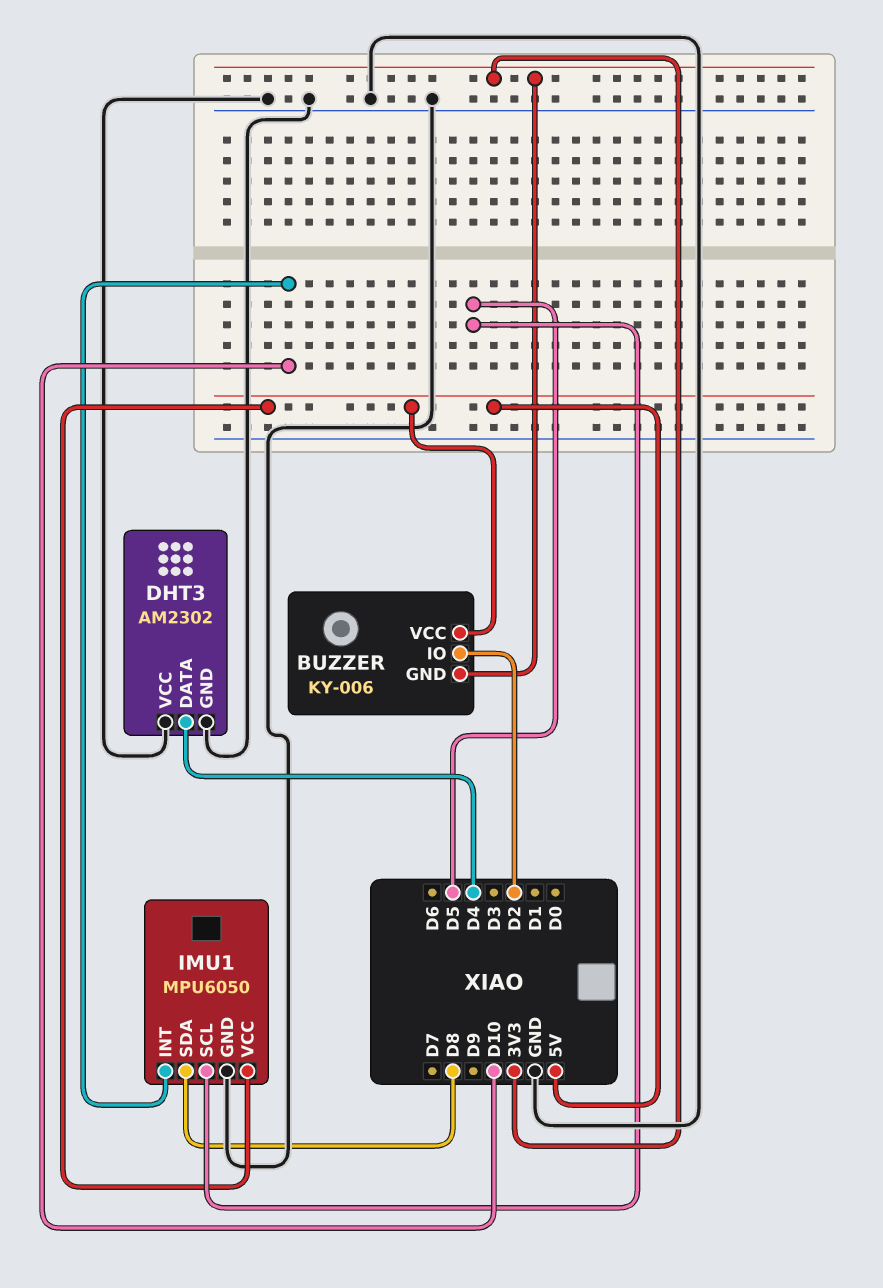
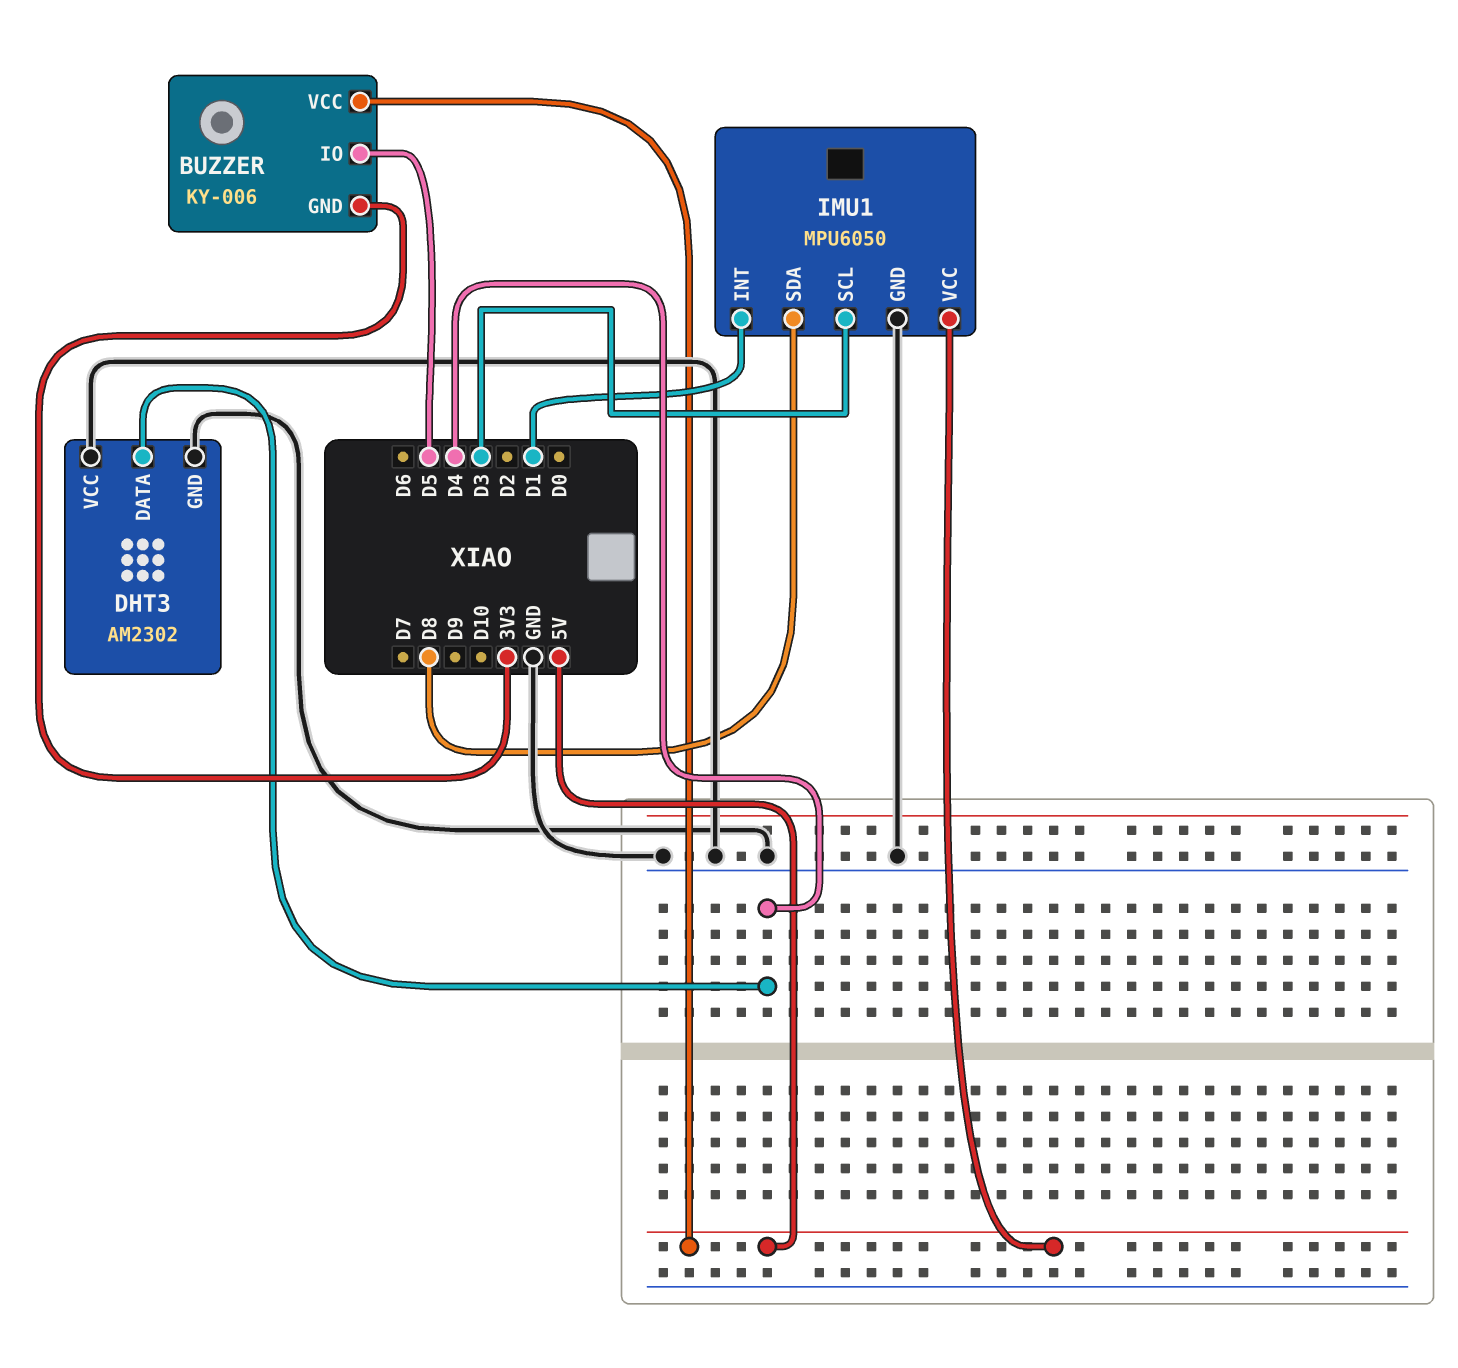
BUZZER pin IO: D2 -> D5
IMU1 pin INT: D10 -> D1
IMU1 pin SCL: D5 -> D3

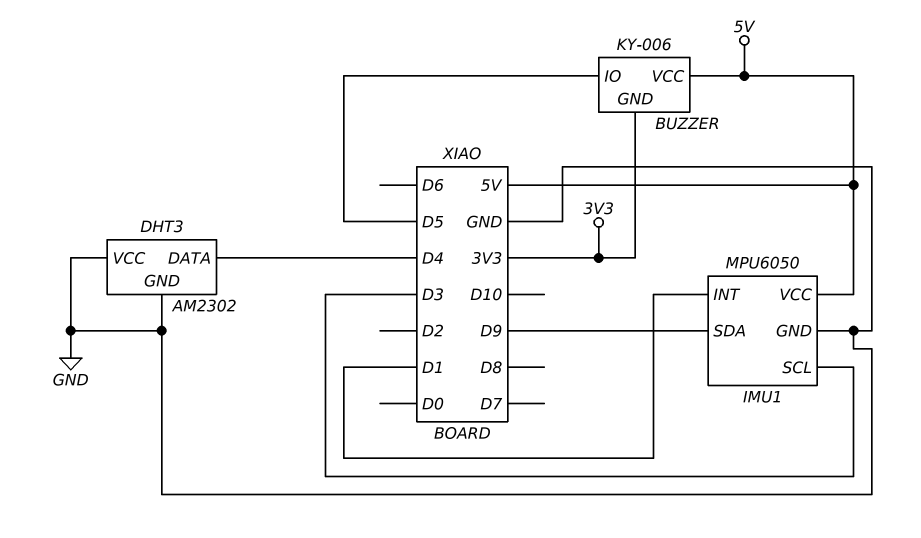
IMU1 pin SDA: D8 -> D9

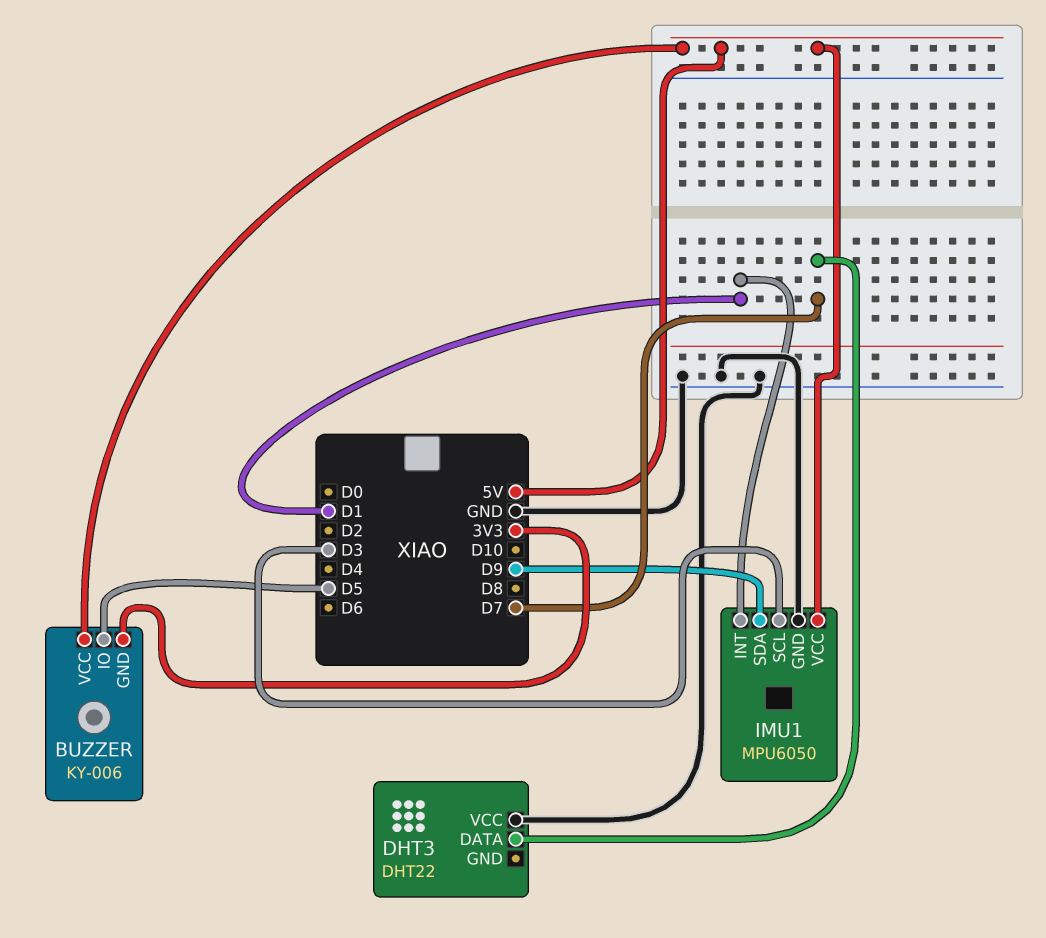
DHT3: AM2302 -> DHT22
DHT3 pin DATA: D4 -> D7
DHT3 pin GND: GND -> none

